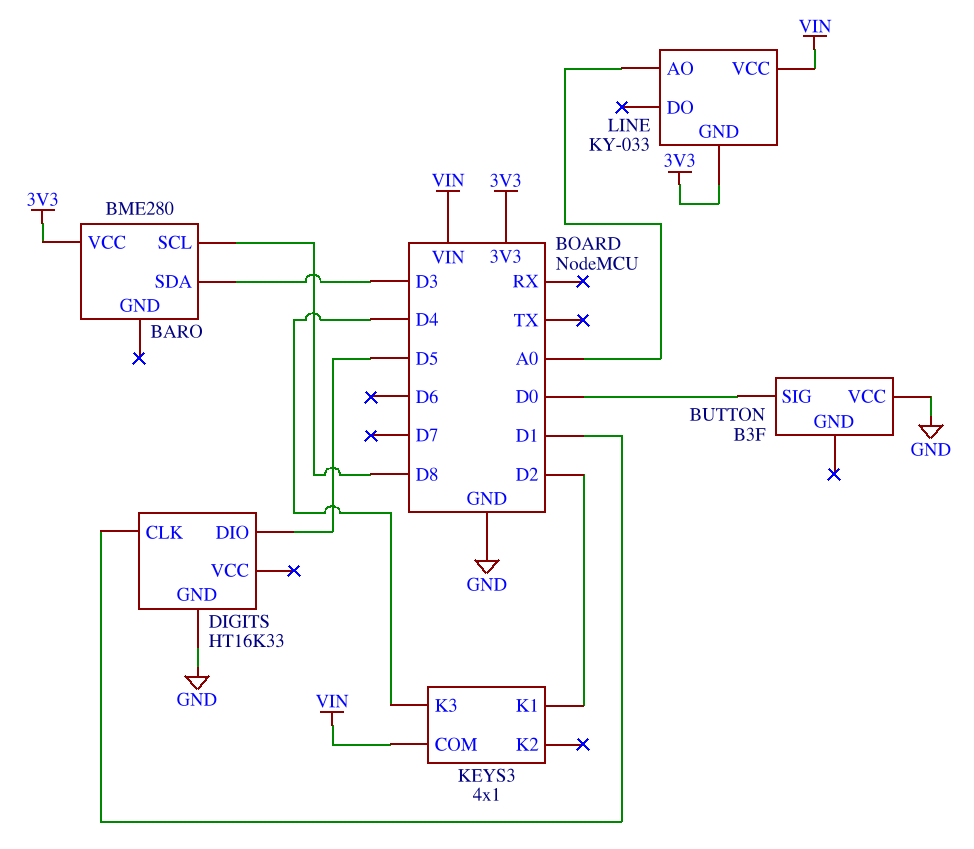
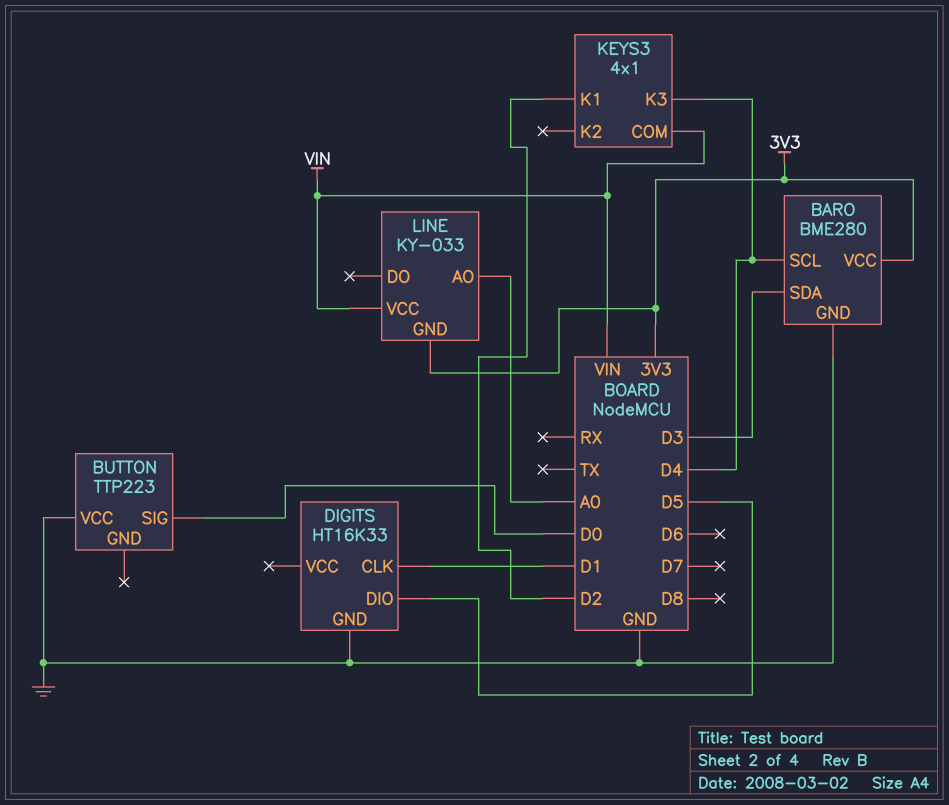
BARO pin GND: none -> GND
BARO pin SCL: D8 -> D4
BUTTON: B3F -> TTP223

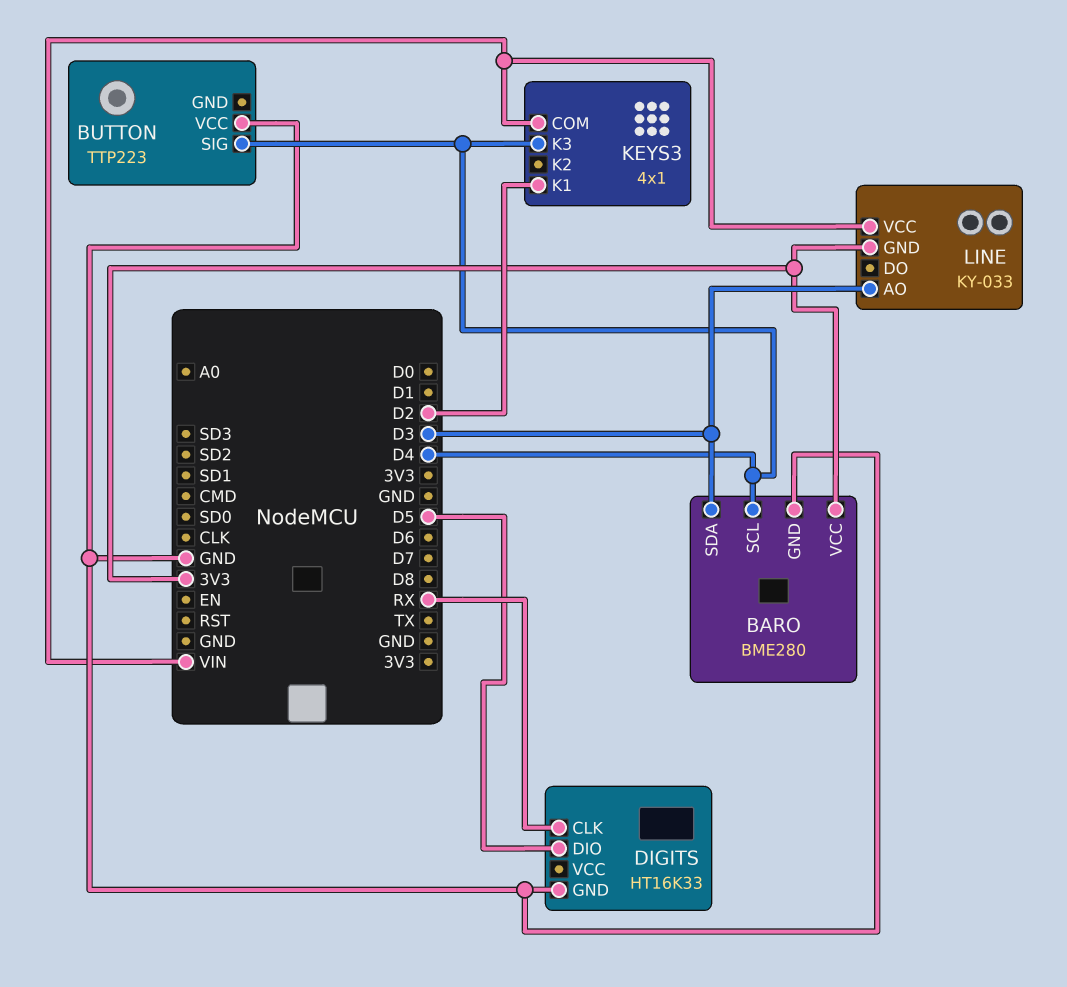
BUTTON pin SIG: D0 -> D4
DIGITS pin CLK: D1 -> RX
LINE pin AO: A0 -> D3

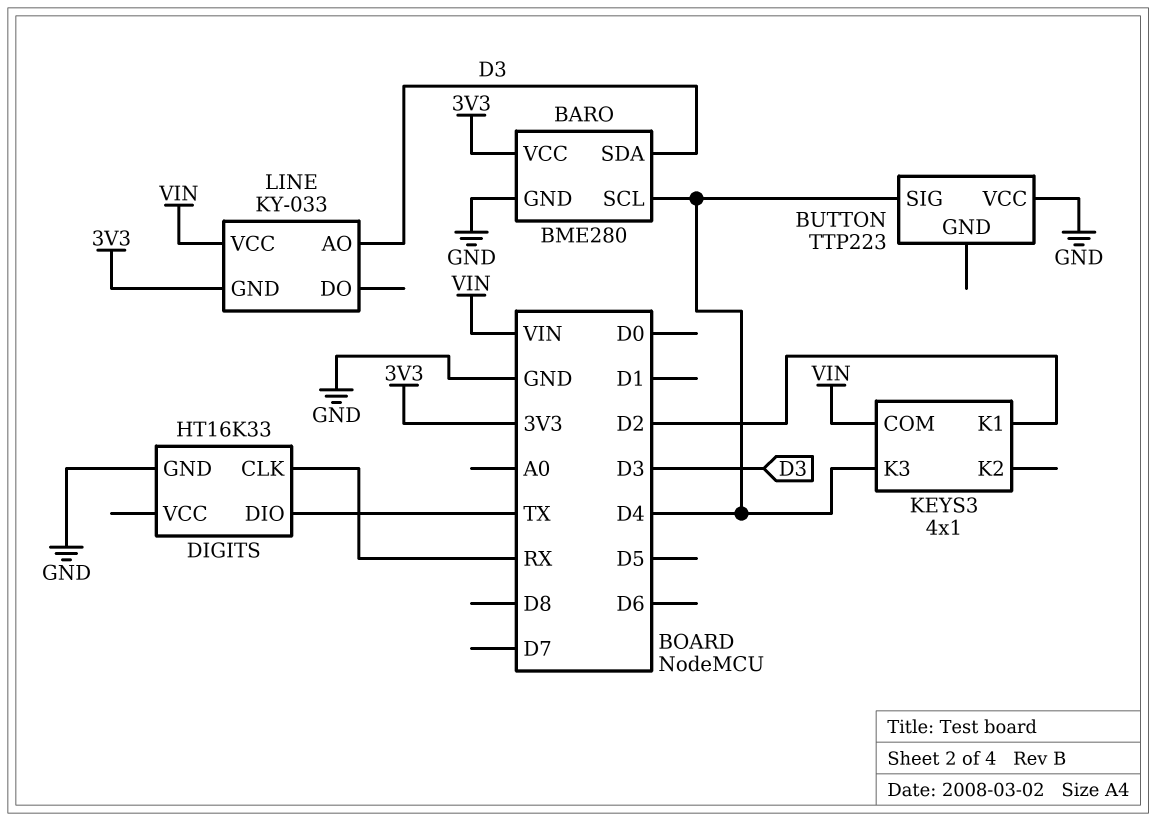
DIGITS pin DIO: D5 -> TX

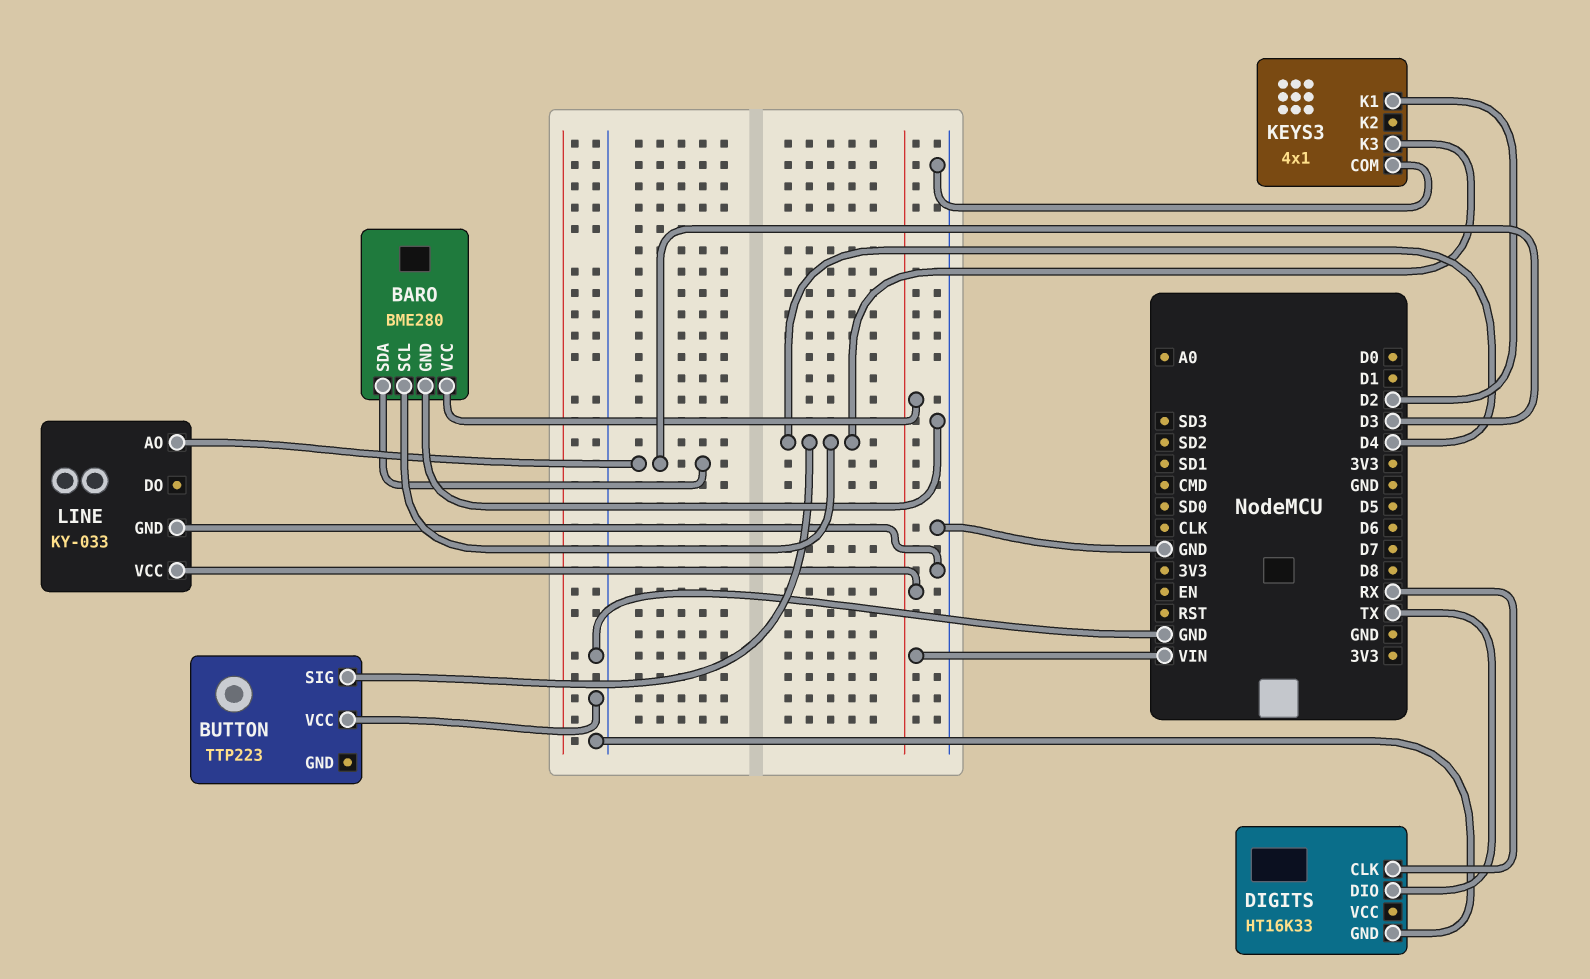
BARO pin VCC: 3V3 -> VIN
KEYS3 pin COM: VIN -> GND
LINE pin GND: 3V3 -> GND

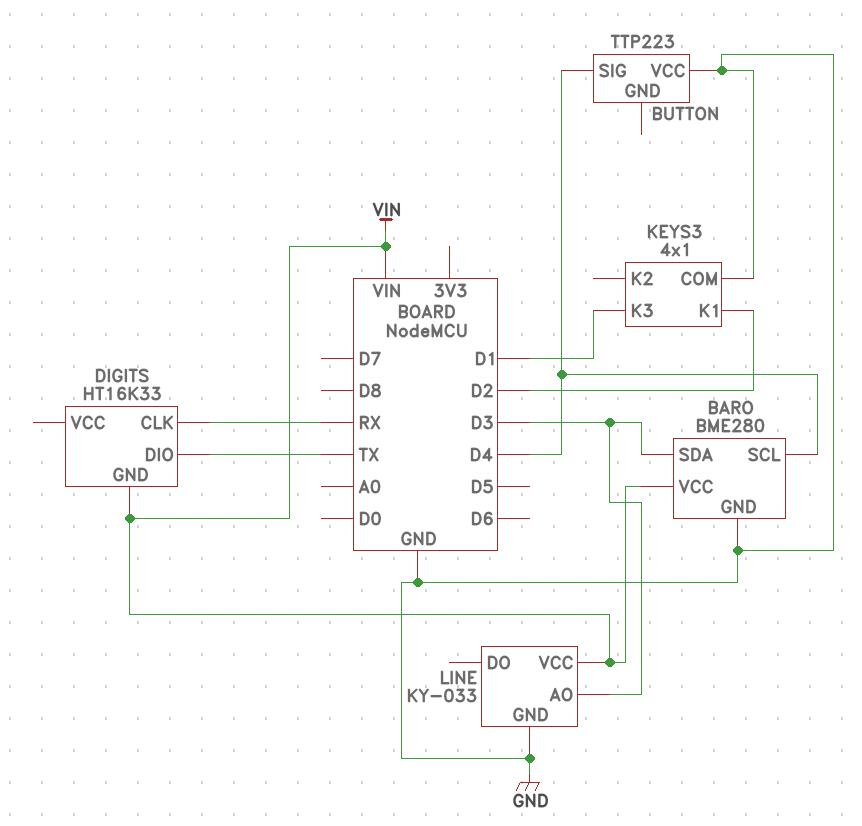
DIGITS pin GND: GND -> VIN
KEYS3 pin K3: D4 -> D1

